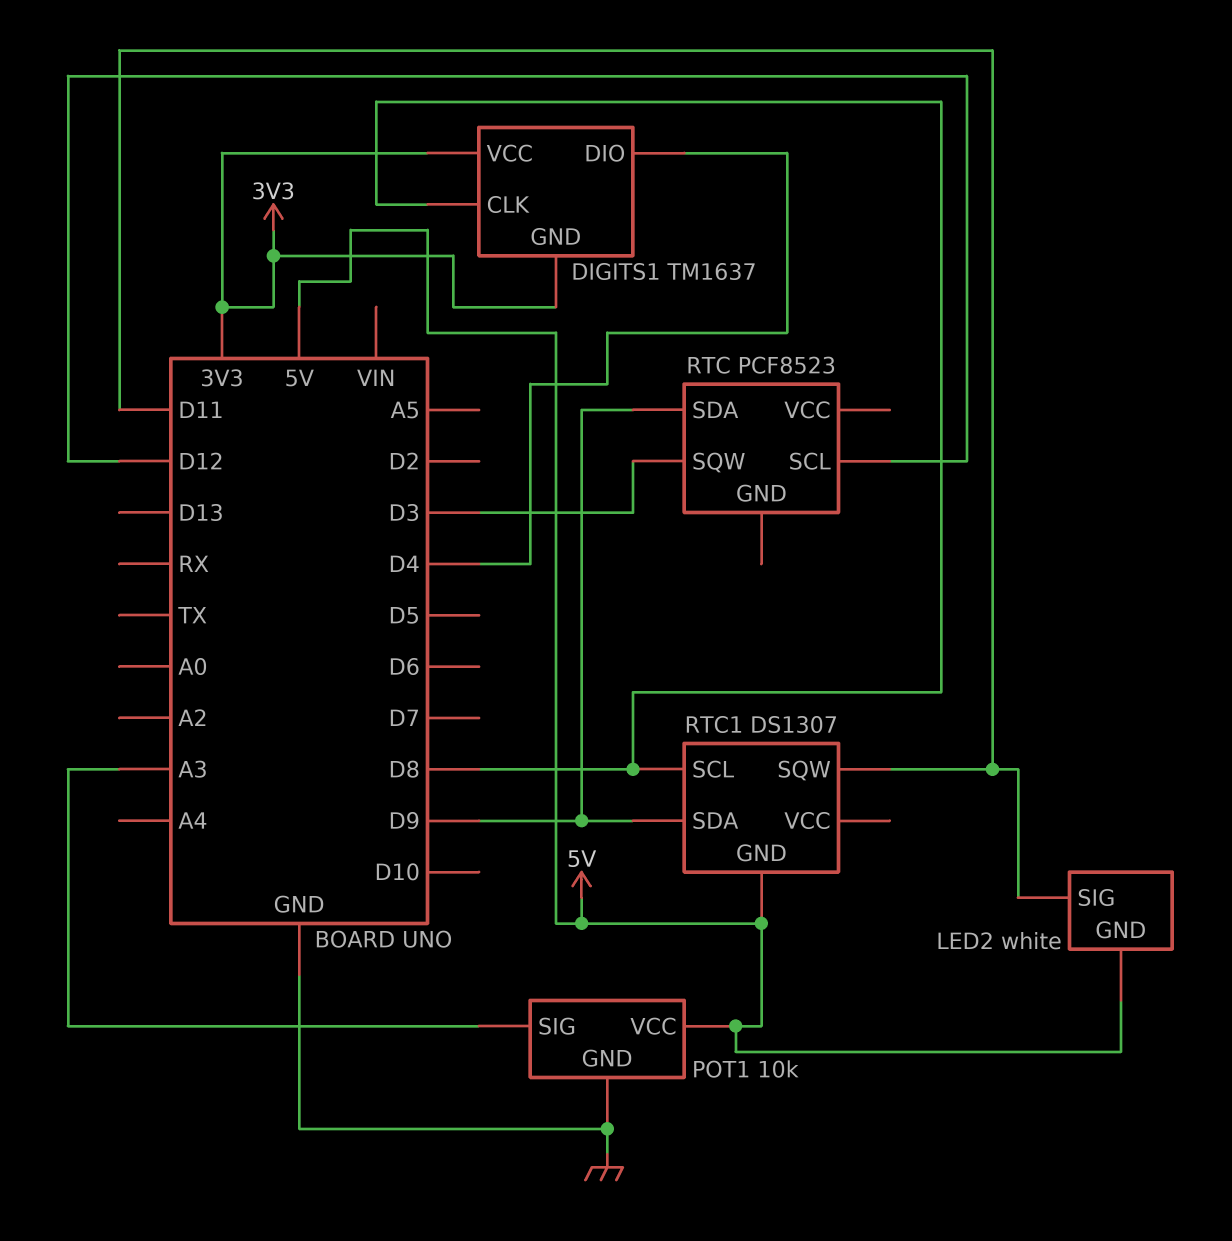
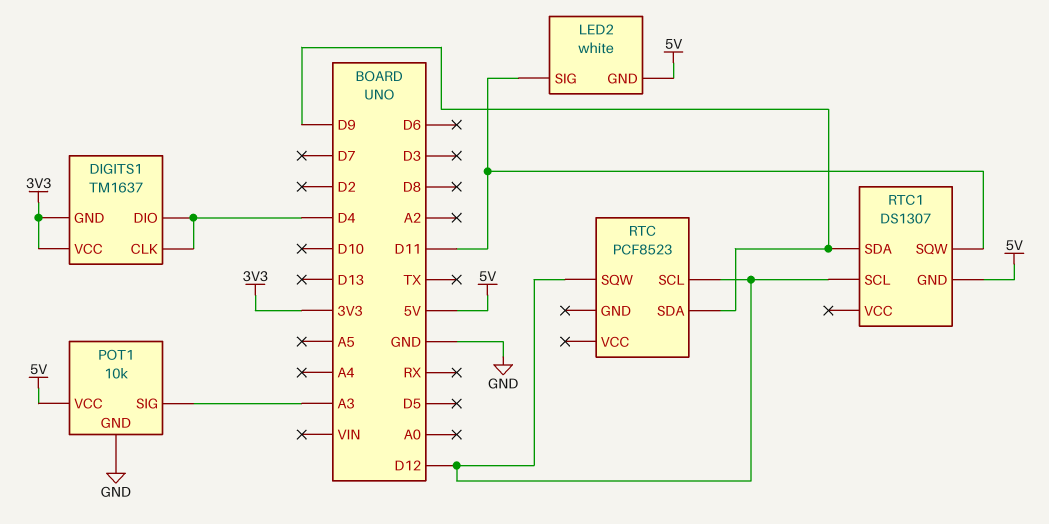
DIGITS1 pin CLK: D8 -> D4
RTC pin SQW: D3 -> D12
RTC1 pin SCL: D8 -> D12

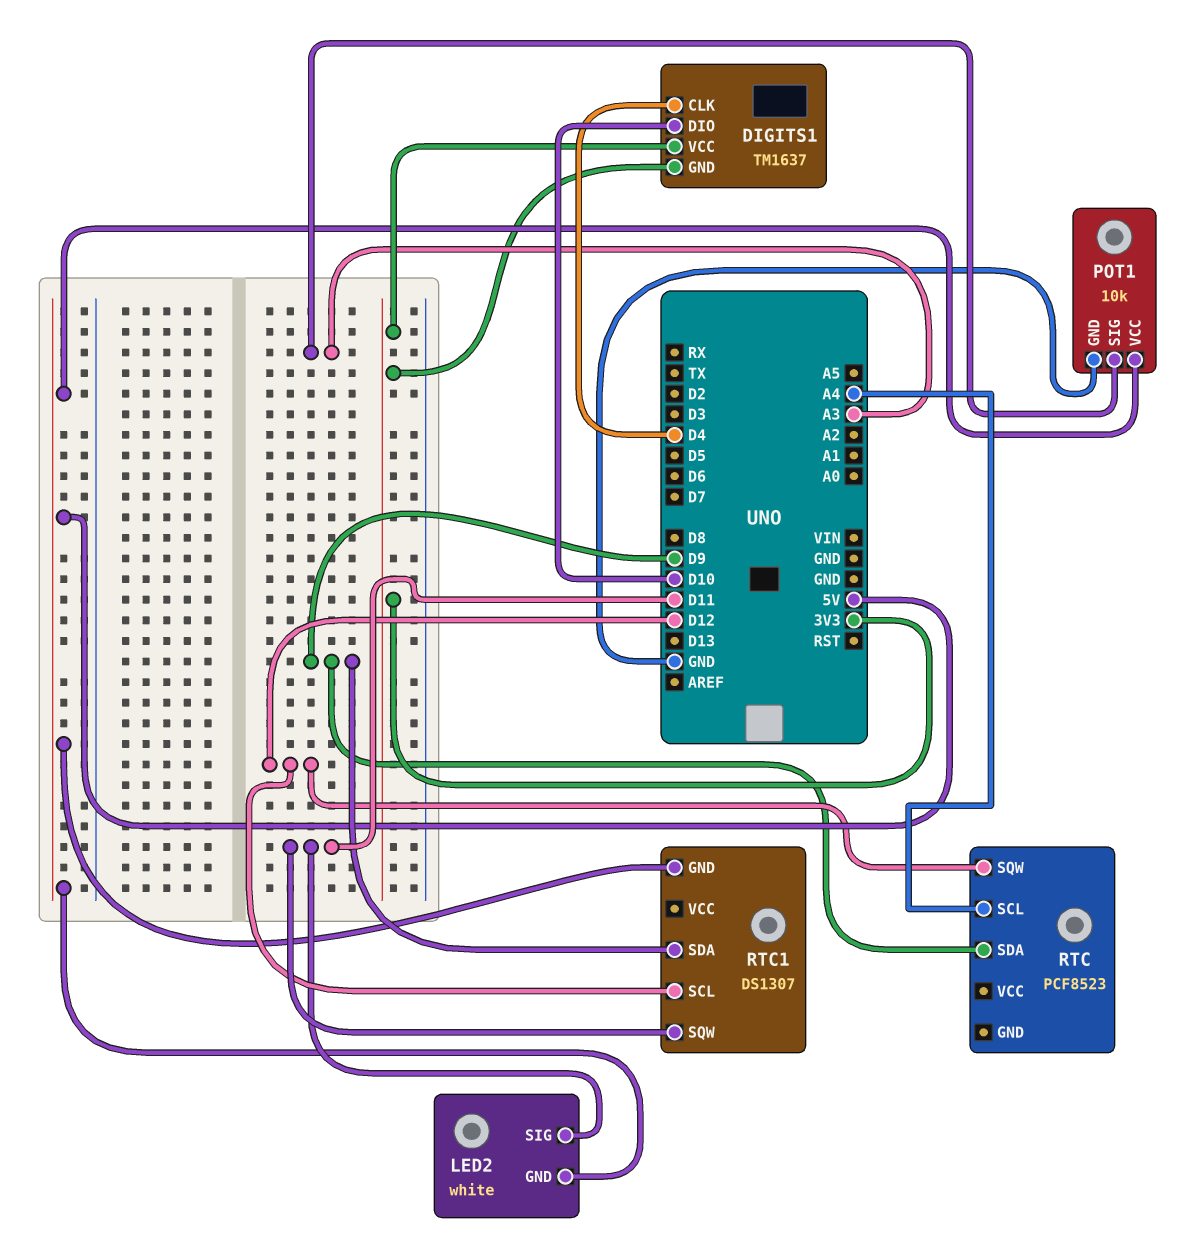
DIGITS1 pin DIO: D4 -> D10
RTC pin SCL: D12 -> A4

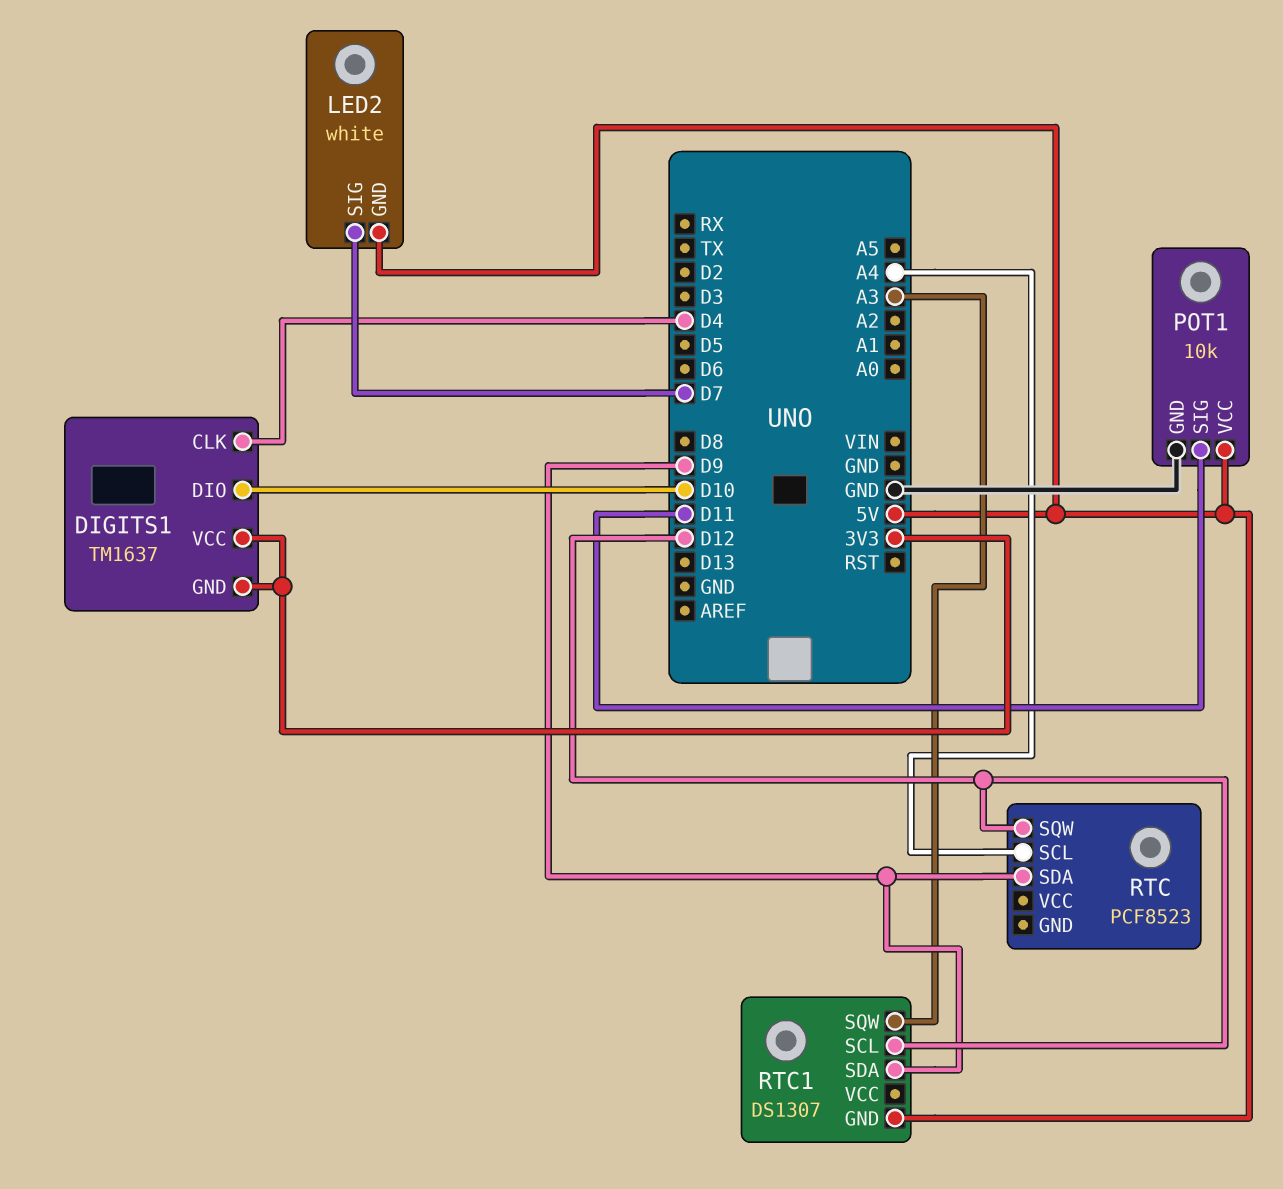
LED2 pin SIG: D11 -> D7
POT1 pin SIG: A3 -> D11
RTC1 pin SQW: D11 -> A3

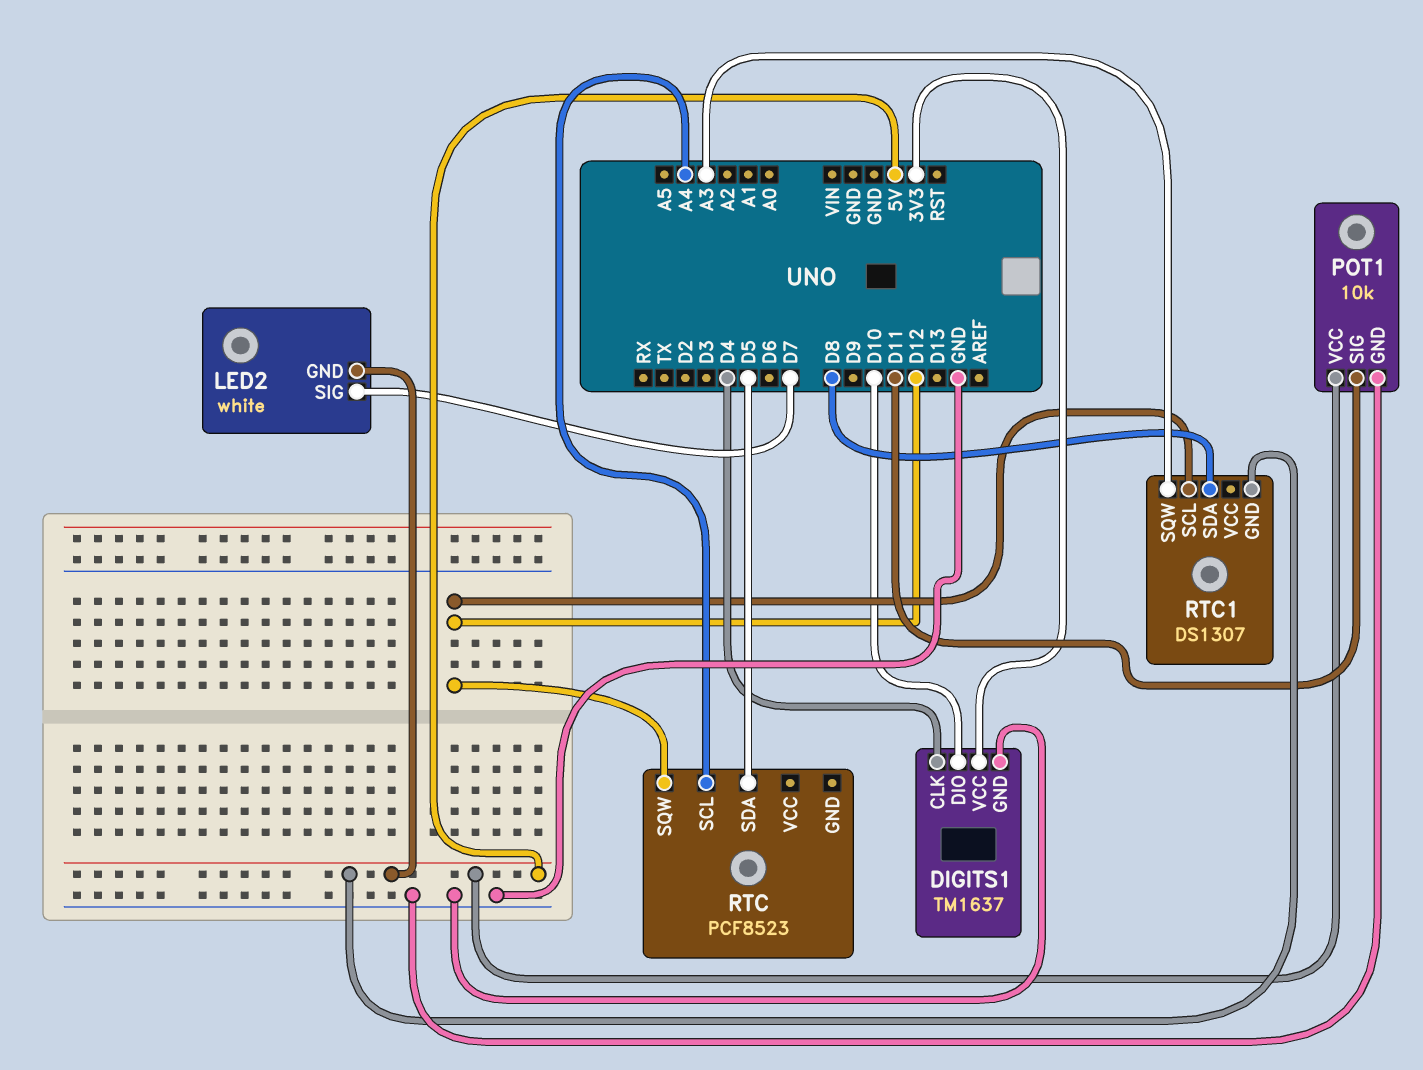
DIGITS1 pin GND: 3V3 -> GND
RTC pin SDA: D9 -> D5
RTC1 pin SDA: D9 -> D8

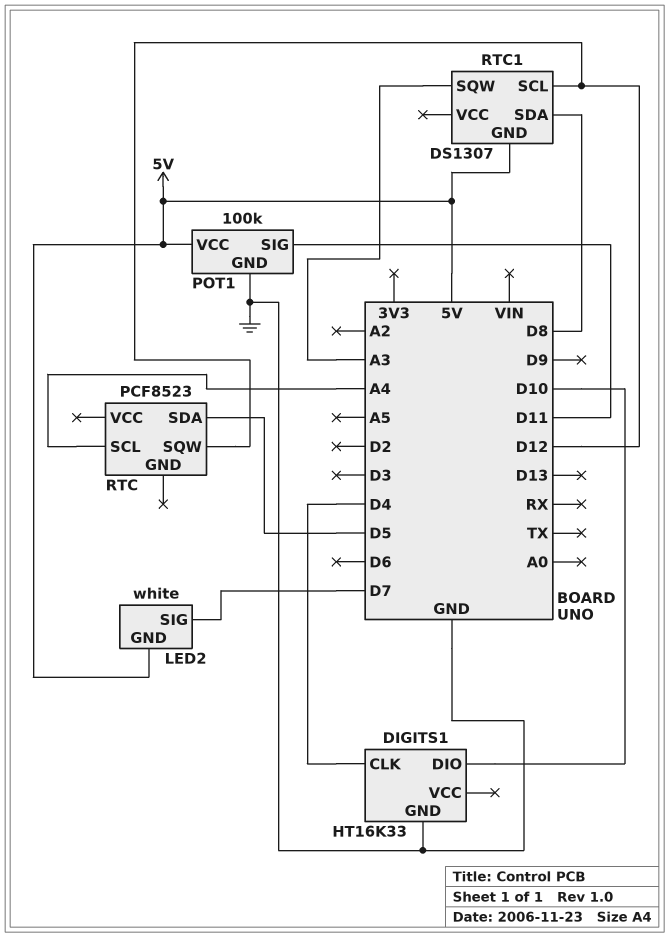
DIGITS1: TM1637 -> HT16K33
DIGITS1 pin VCC: 3V3 -> none
POT1: 10k -> 100k

